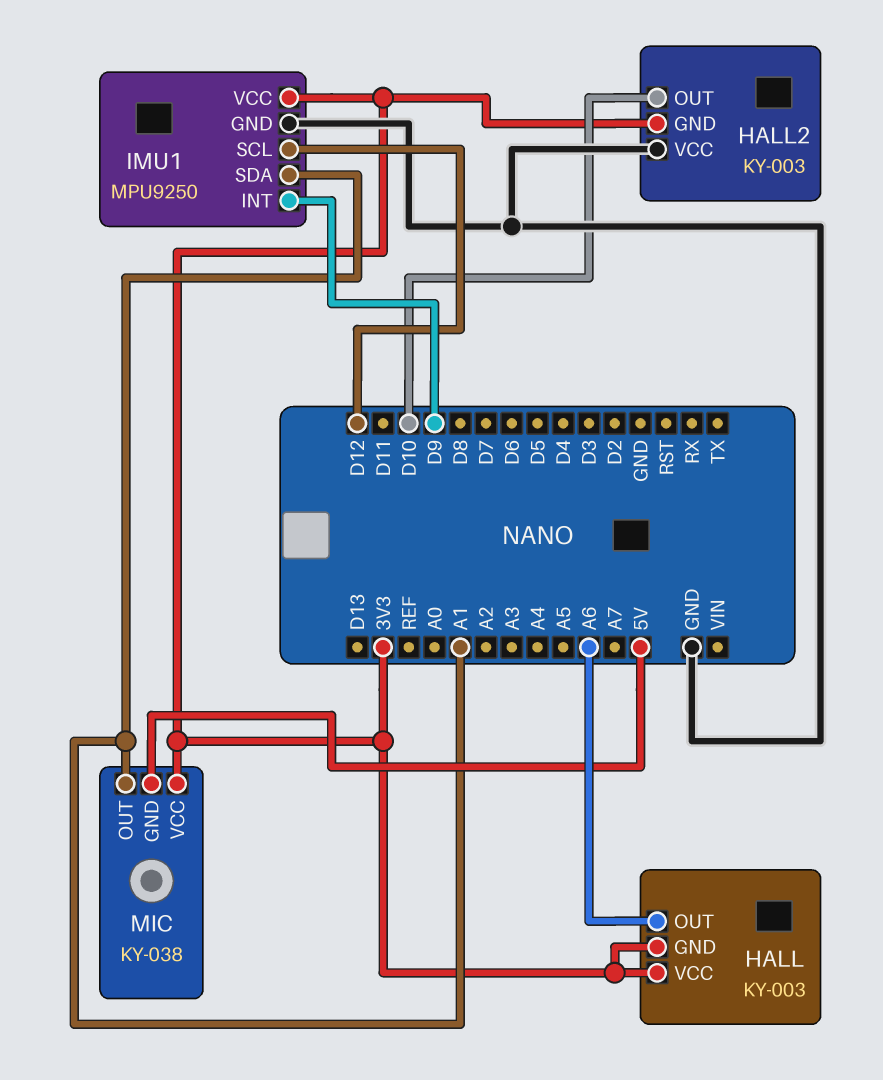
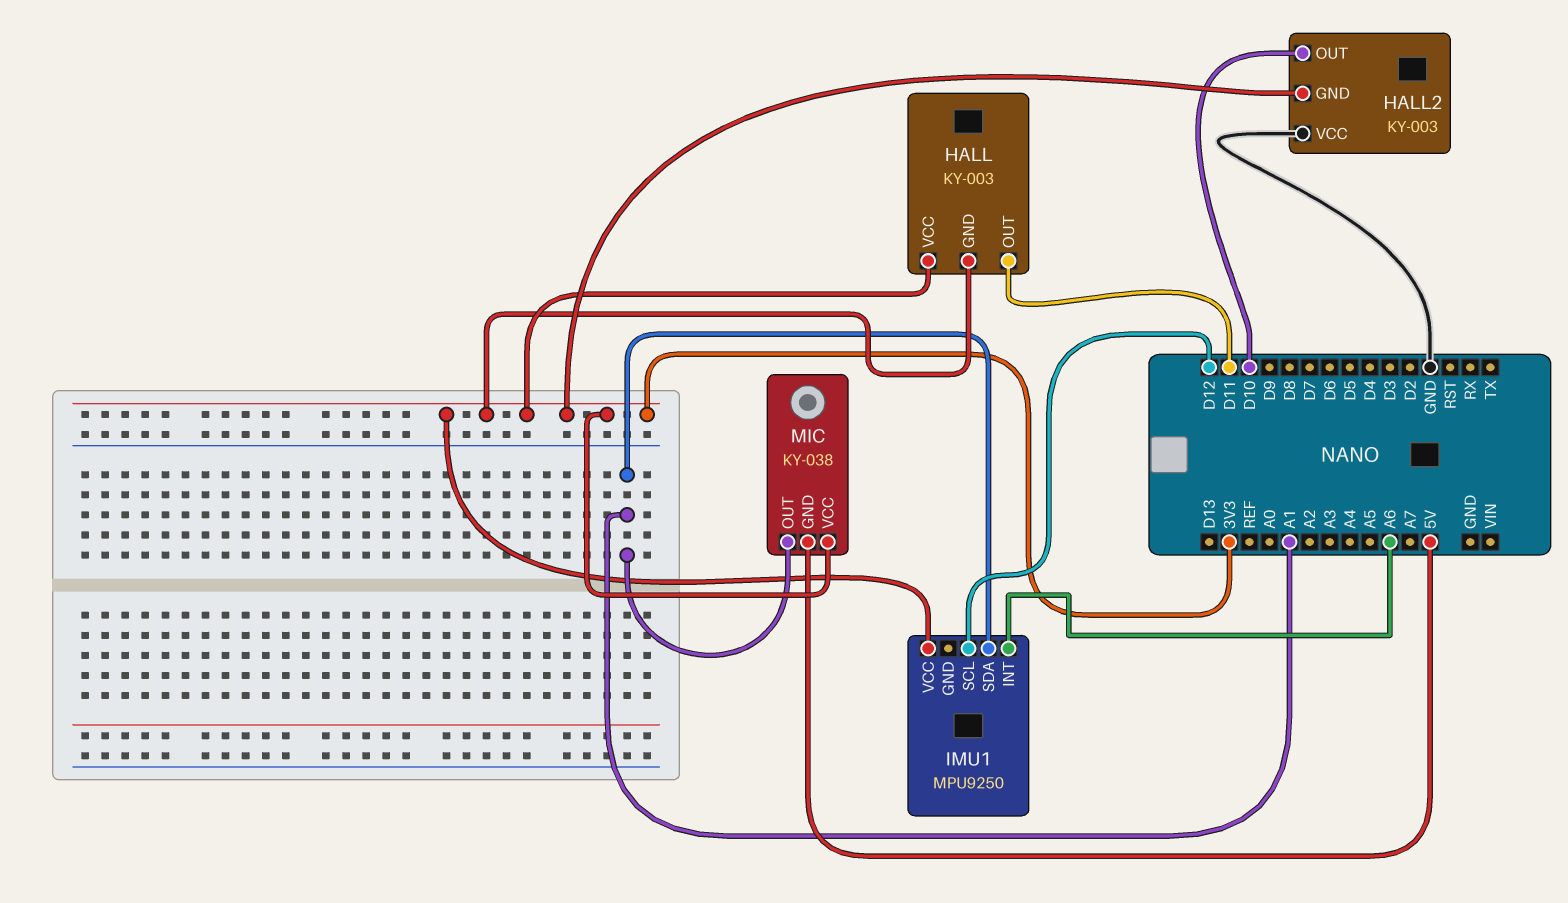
HALL pin OUT: A6 -> D11
IMU1 pin GND: GND -> none
IMU1 pin INT: D9 -> A6

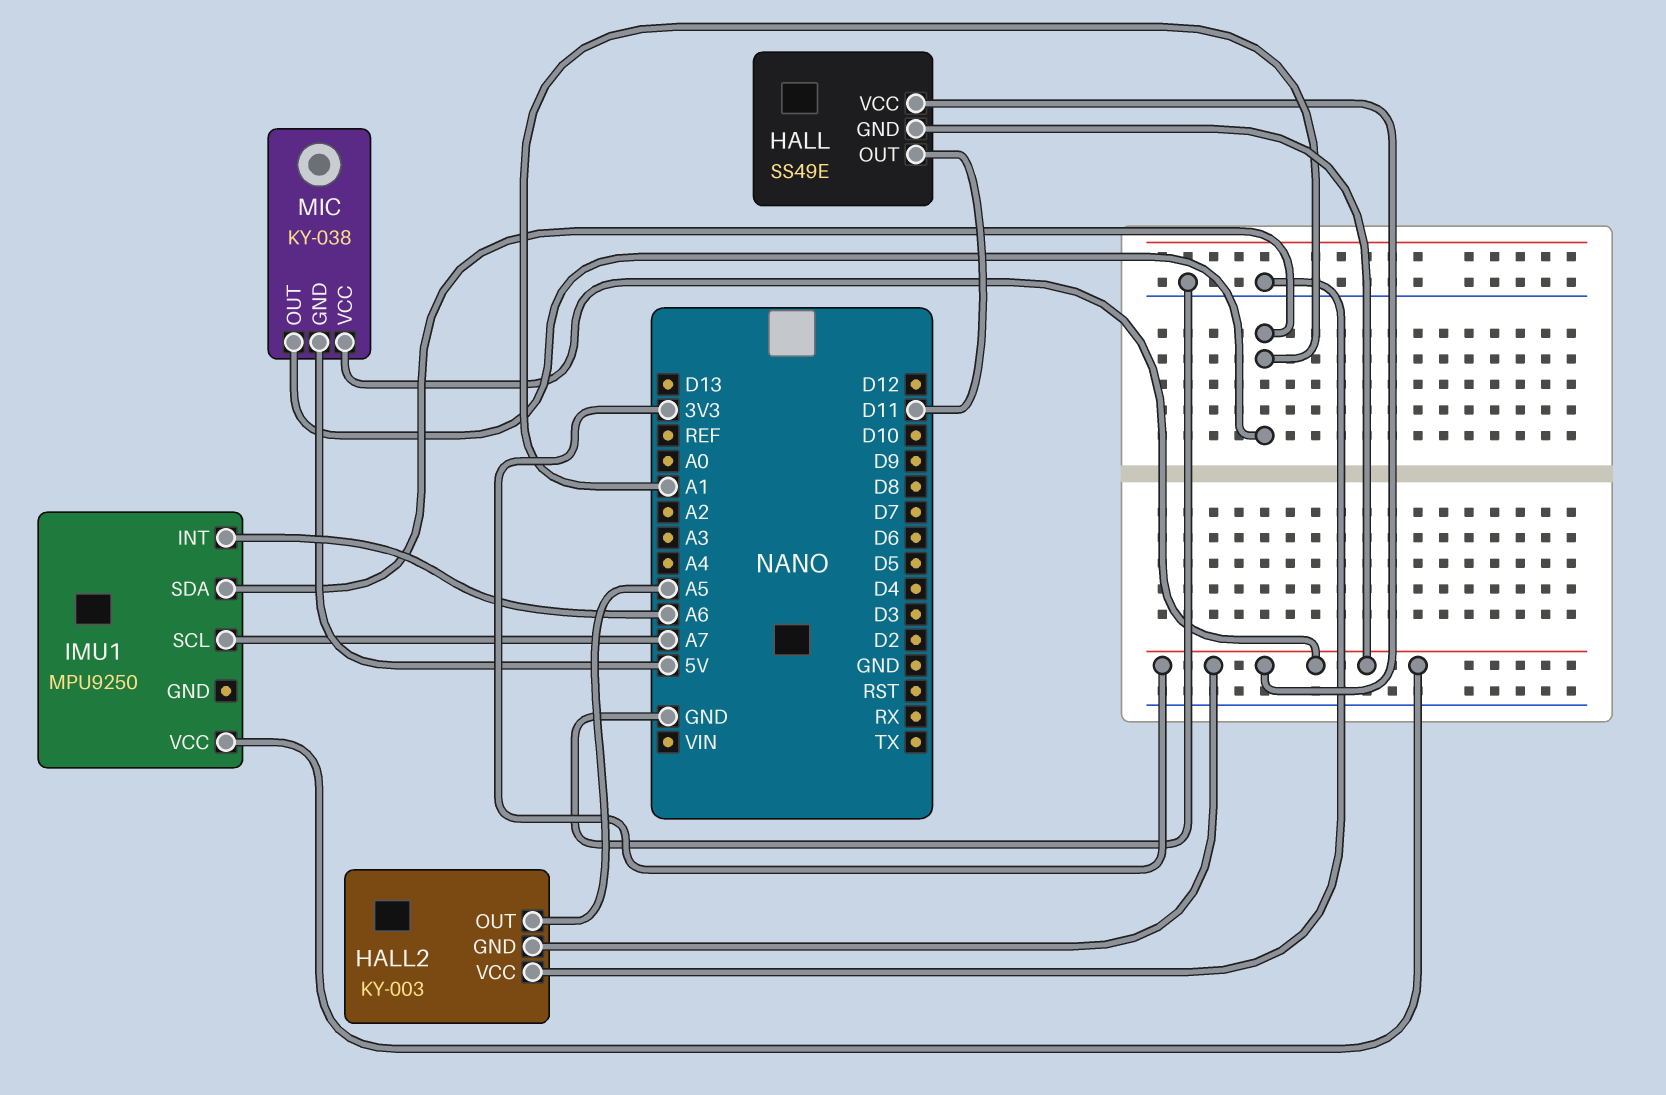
HALL: KY-003 -> SS49E
HALL2 pin OUT: D10 -> A5
IMU1 pin SCL: D12 -> A7

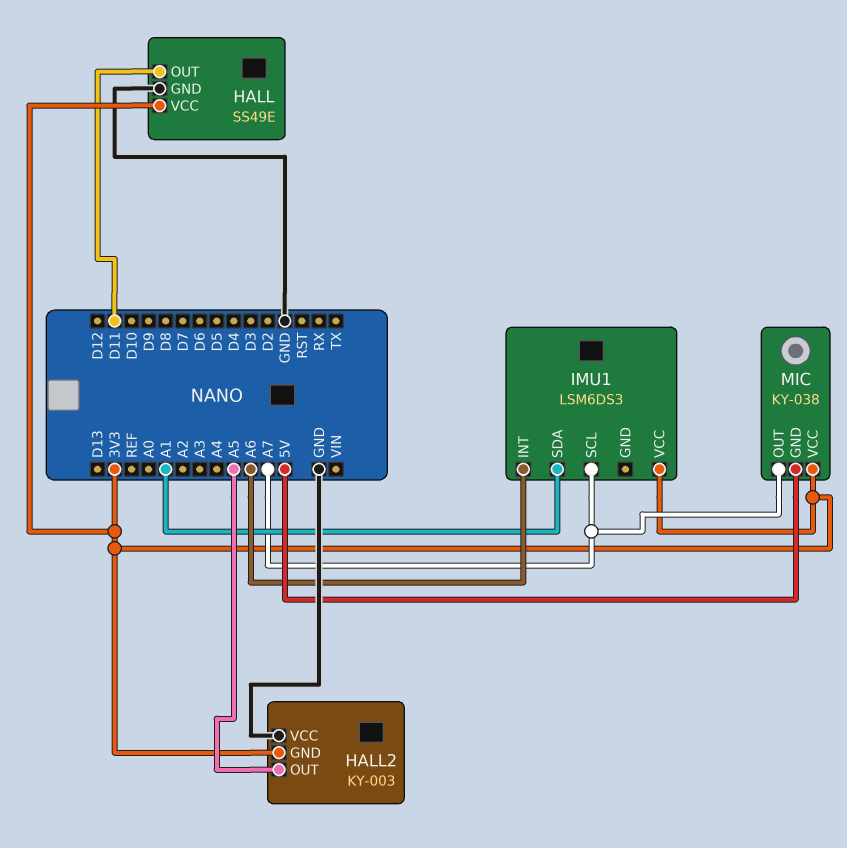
HALL pin GND: 3V3 -> GND
IMU1: MPU9250 -> LSM6DS3
MIC pin OUT: A1 -> A7

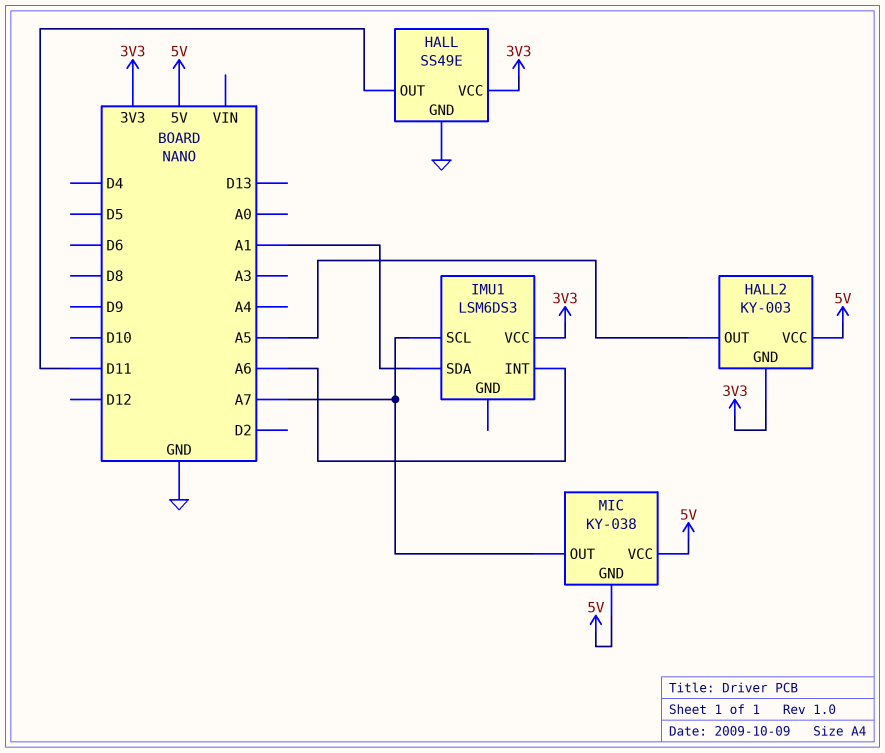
HALL2 pin VCC: GND -> 5V
MIC pin VCC: 3V3 -> 5V

